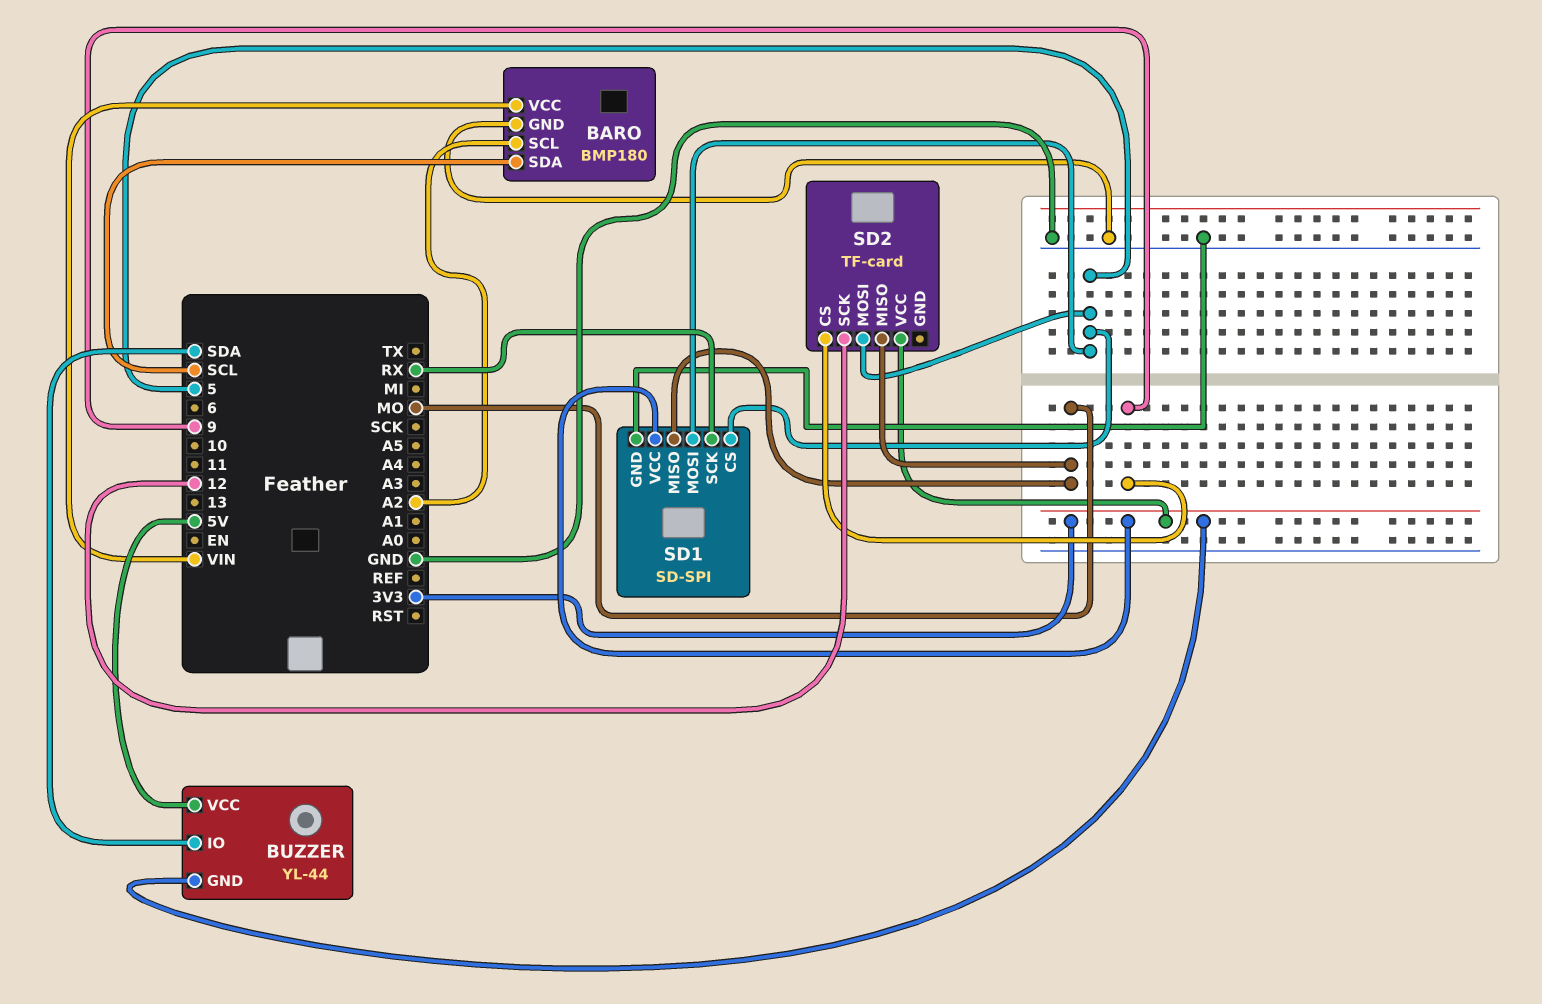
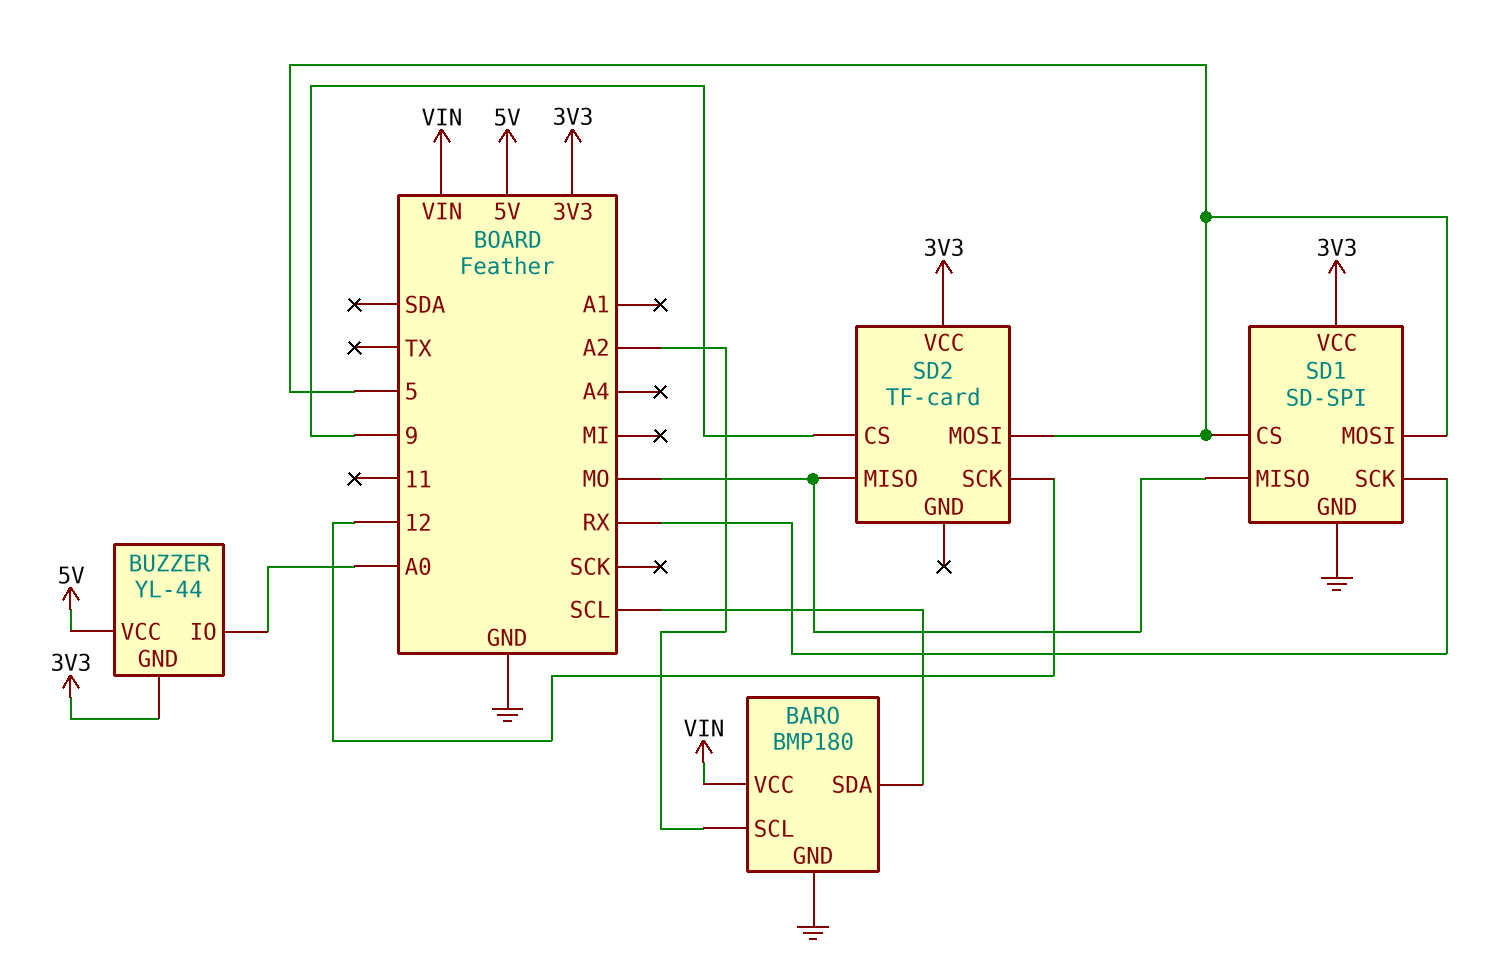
BUZZER pin IO: SDA -> A0

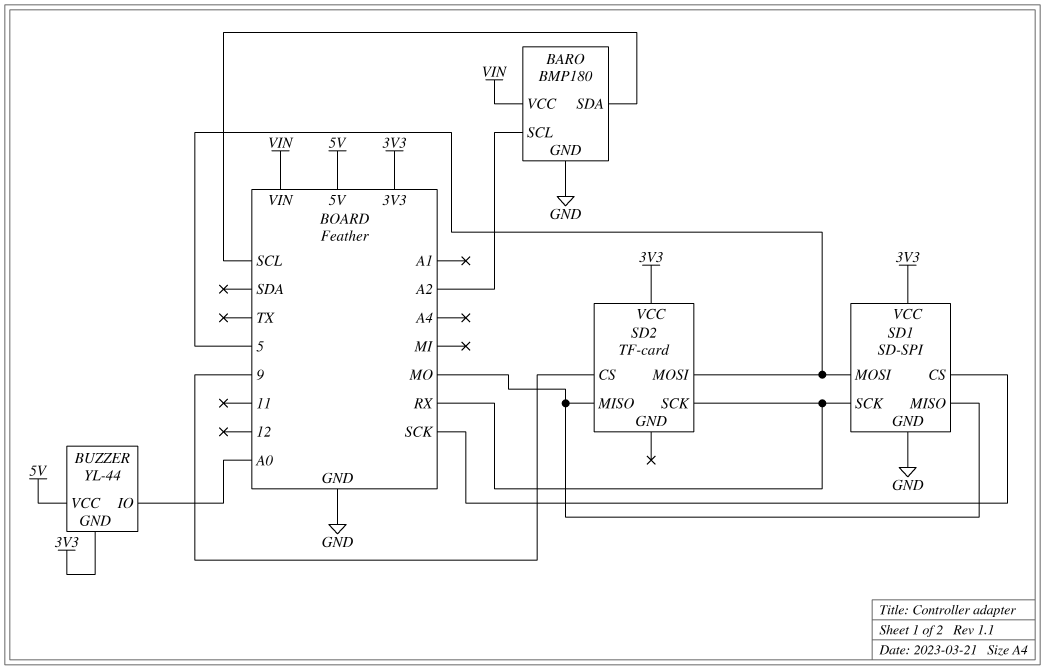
SD1 pin CS: 5 -> SCK
SD2 pin SCK: 12 -> RX

